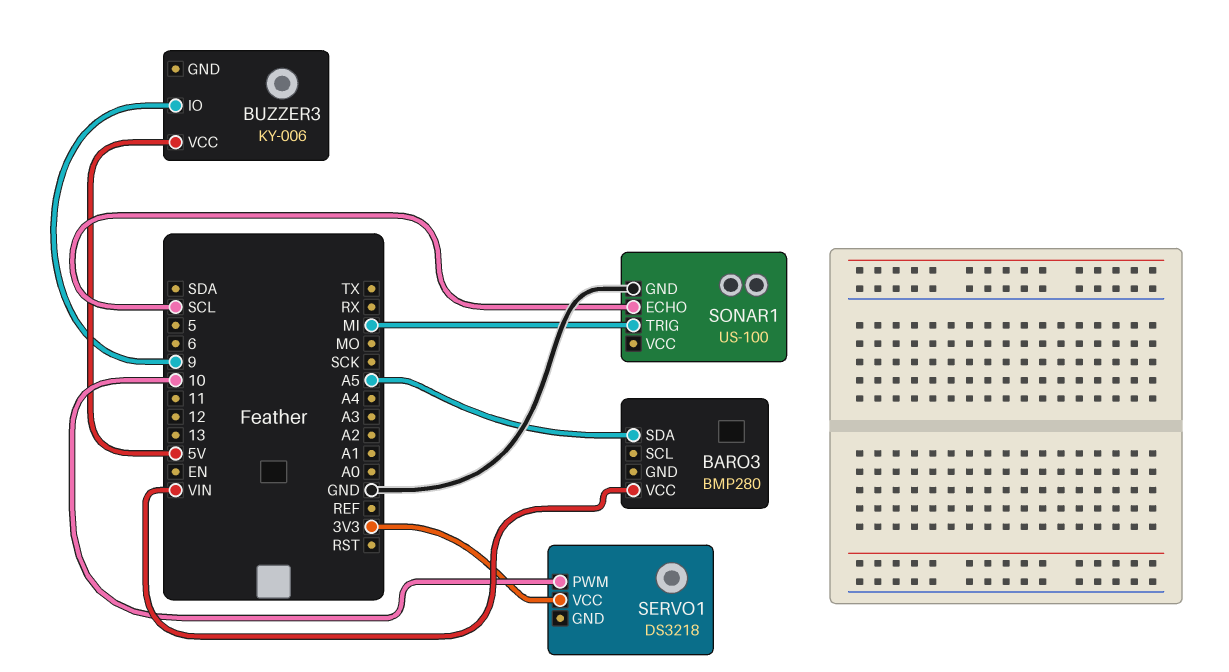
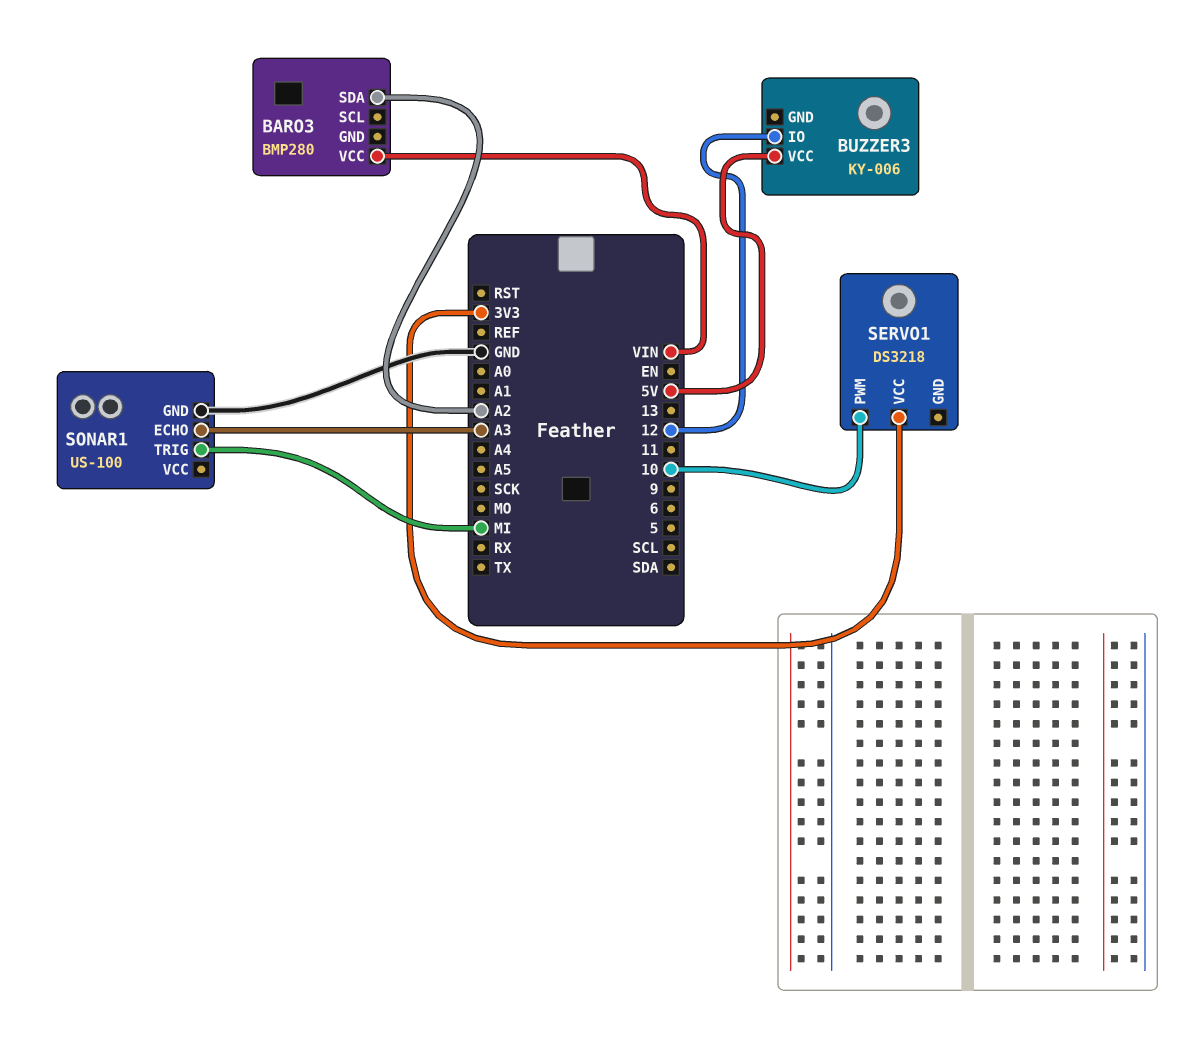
BARO3 pin SDA: A5 -> A2
BUZZER3 pin IO: 9 -> 12
SONAR1 pin ECHO: SCL -> A3

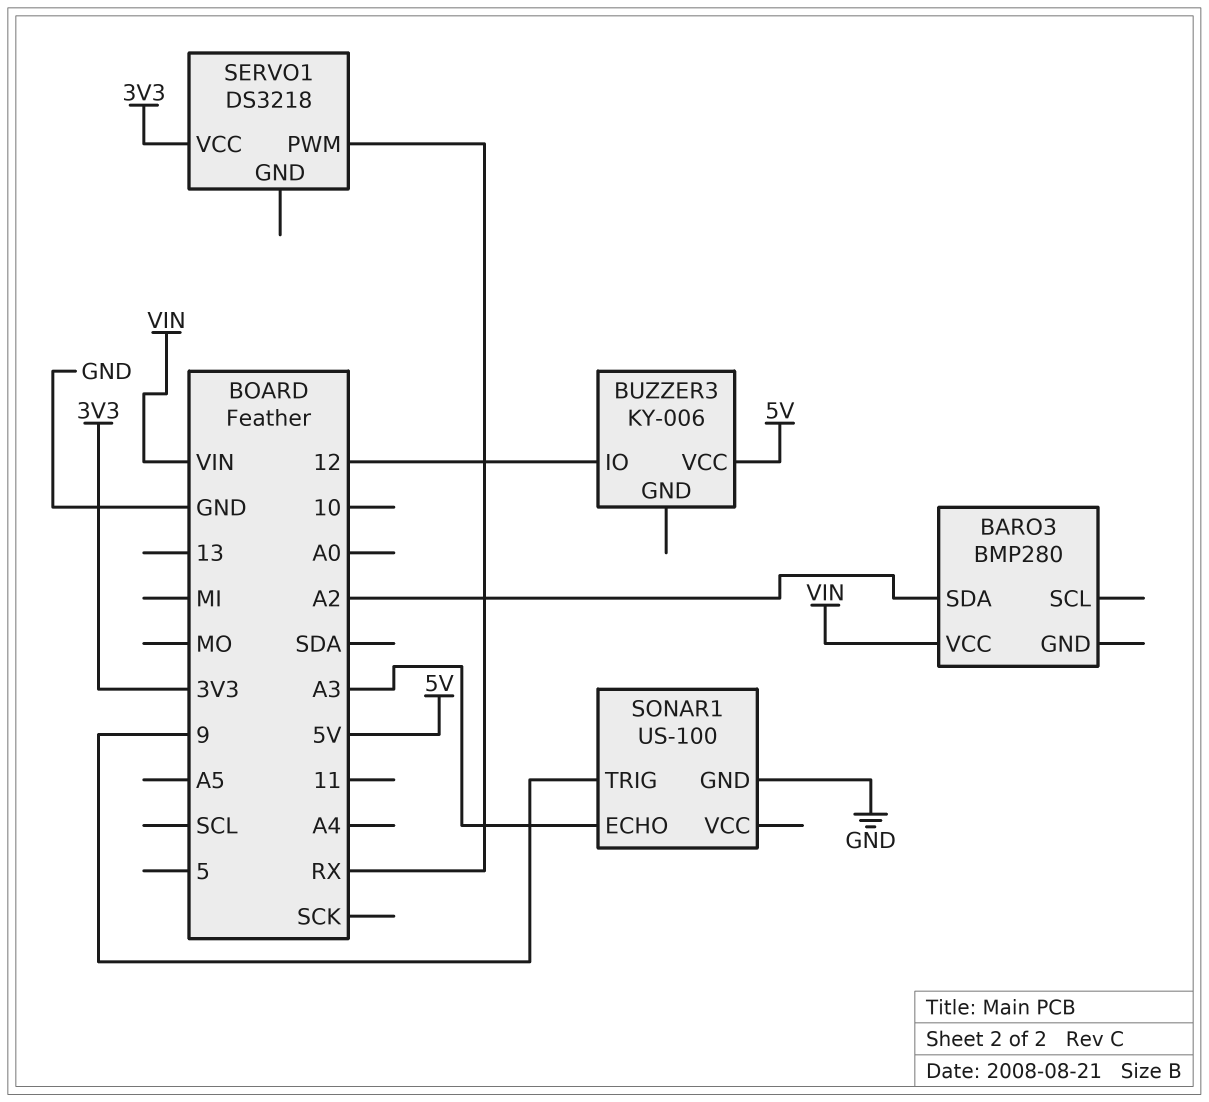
SERVO1 pin PWM: 10 -> RX
SONAR1 pin TRIG: MI -> 9

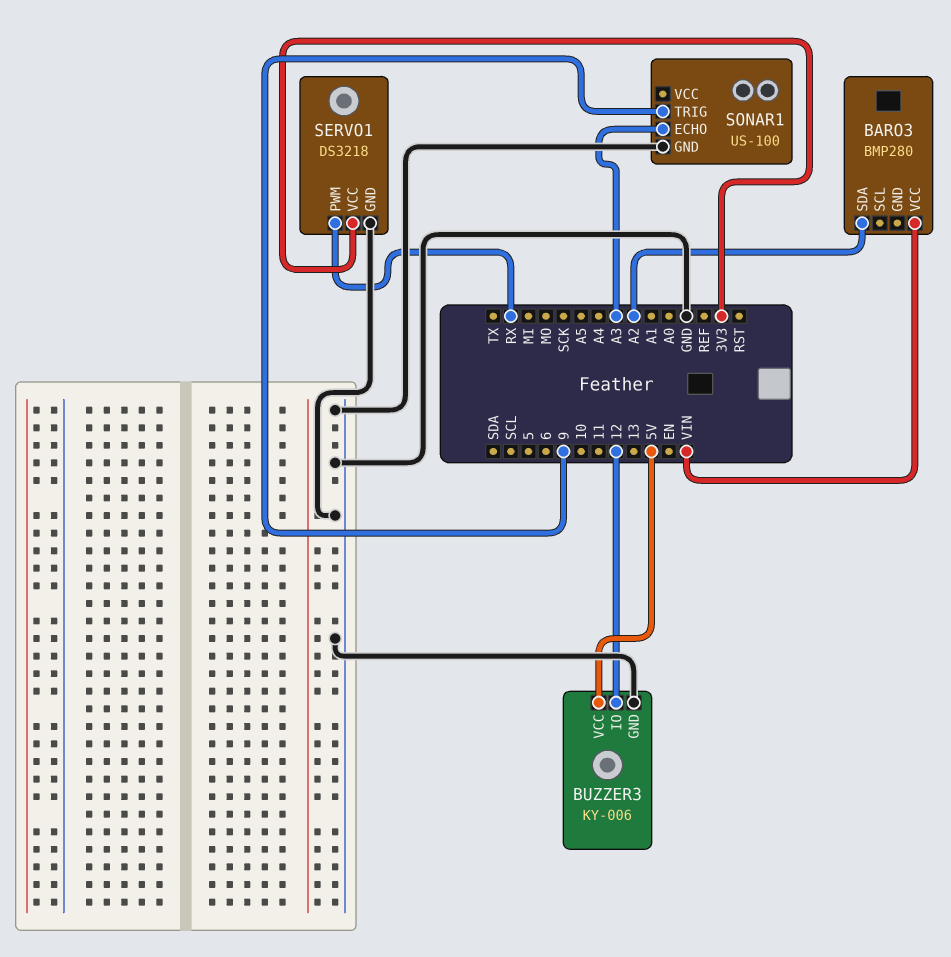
BUZZER3 pin GND: none -> GND
SERVO1 pin GND: none -> GND

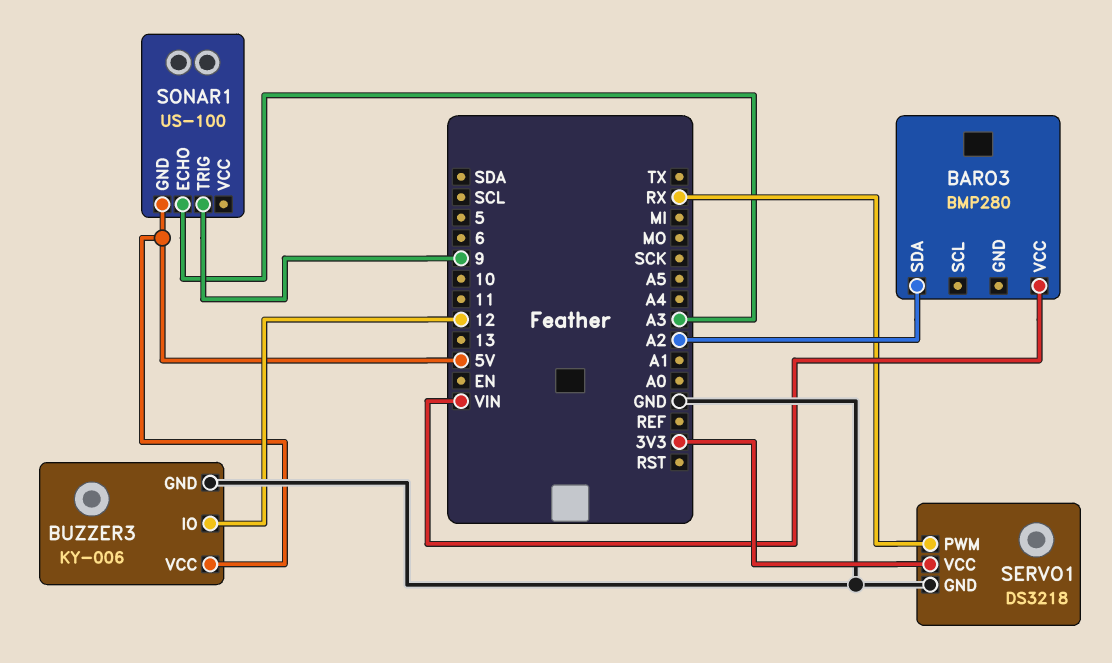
SONAR1 pin GND: GND -> 5V

